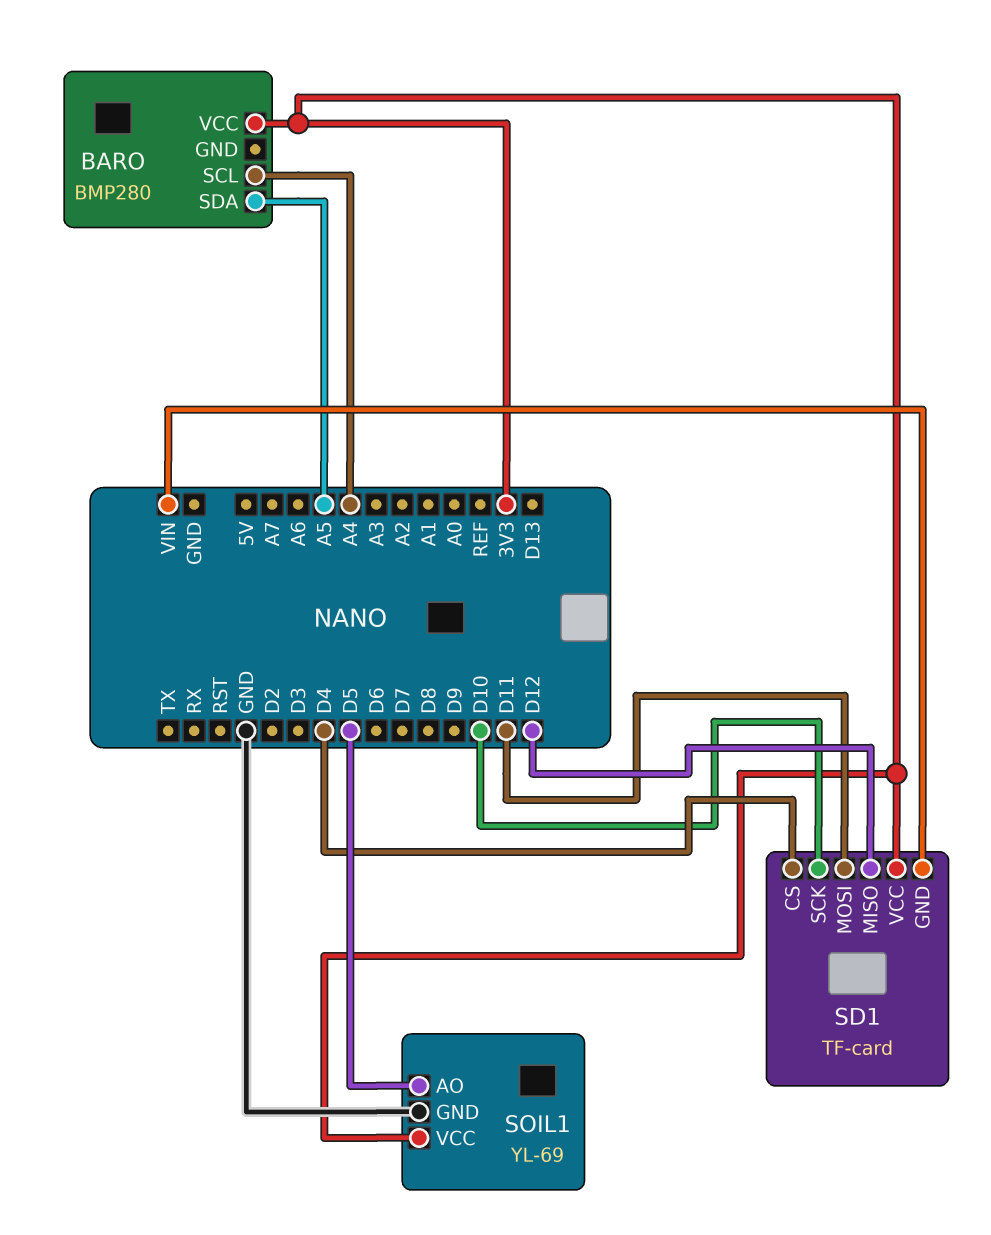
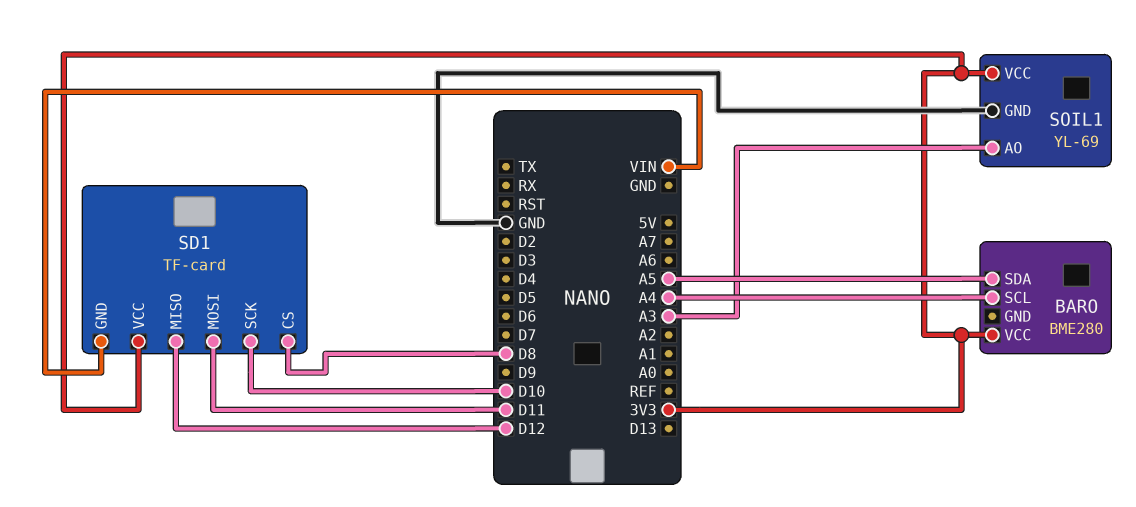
BARO: BMP280 -> BME280
SD1 pin CS: D4 -> D8
SOIL1 pin AO: D5 -> A3

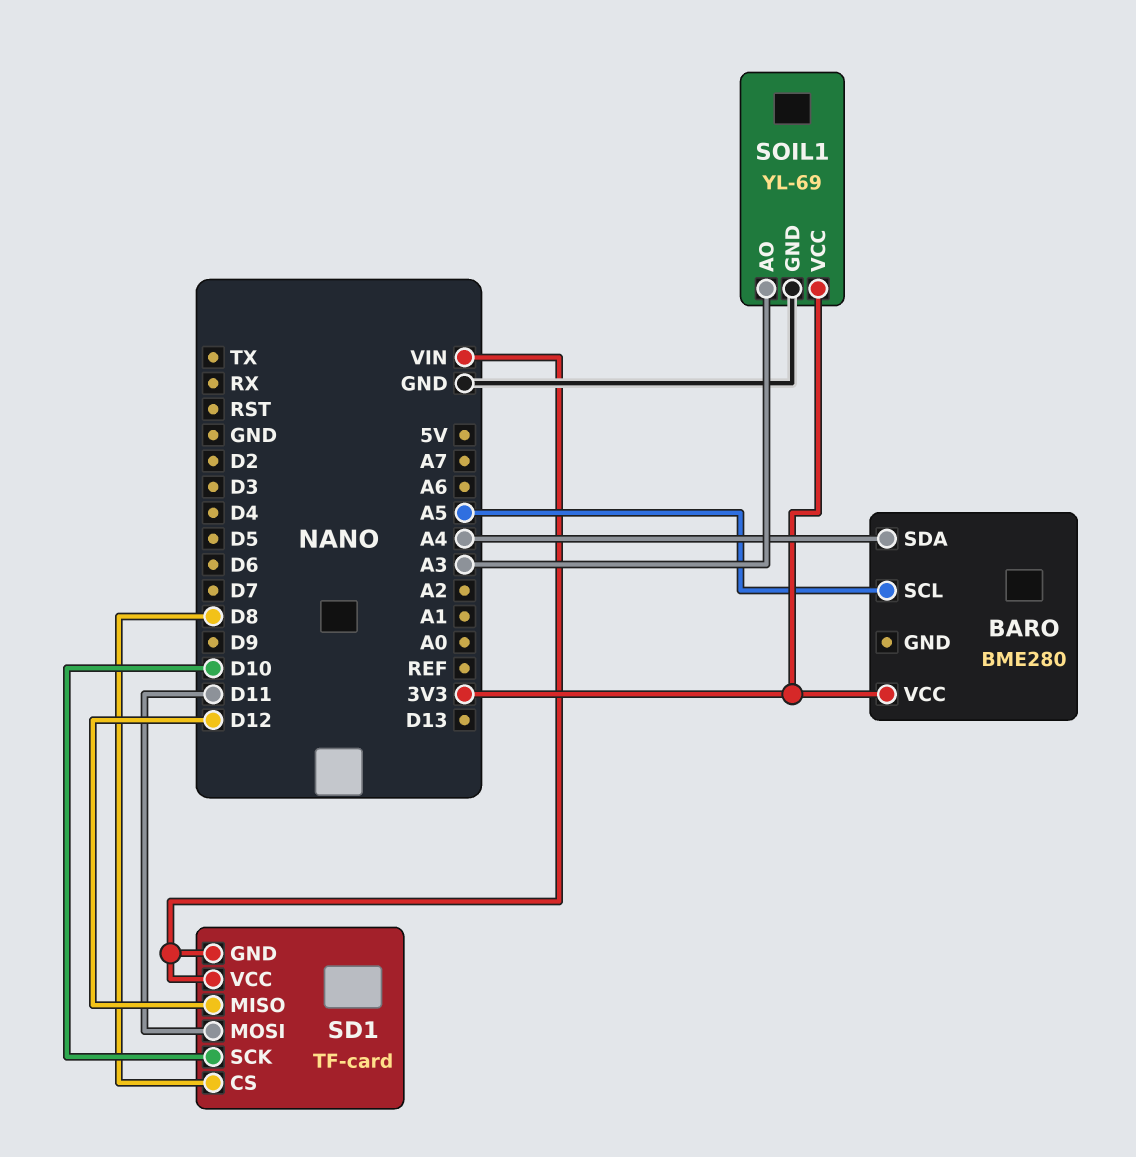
BARO pin SCL: A4 -> A5
BARO pin SDA: A5 -> A4
SD1 pin VCC: 3V3 -> VIN

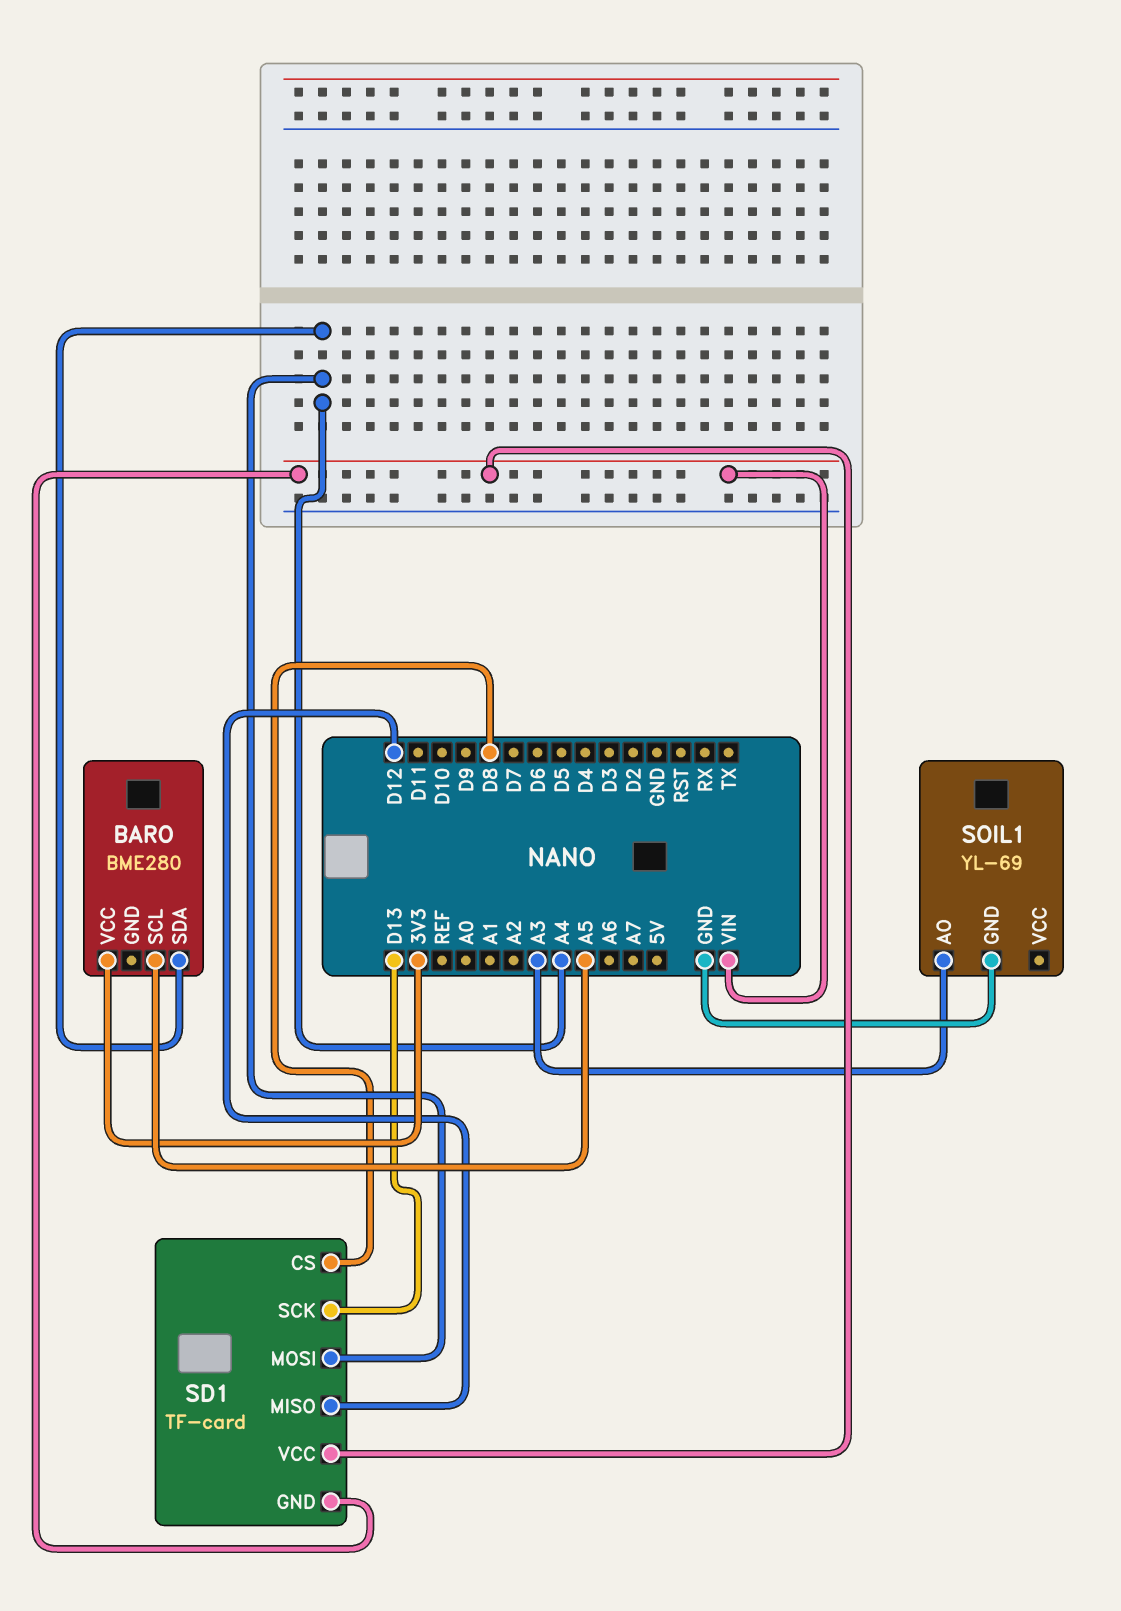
SD1 pin MOSI: D11 -> A4
SD1 pin SCK: D10 -> D13
SOIL1 pin VCC: 3V3 -> none

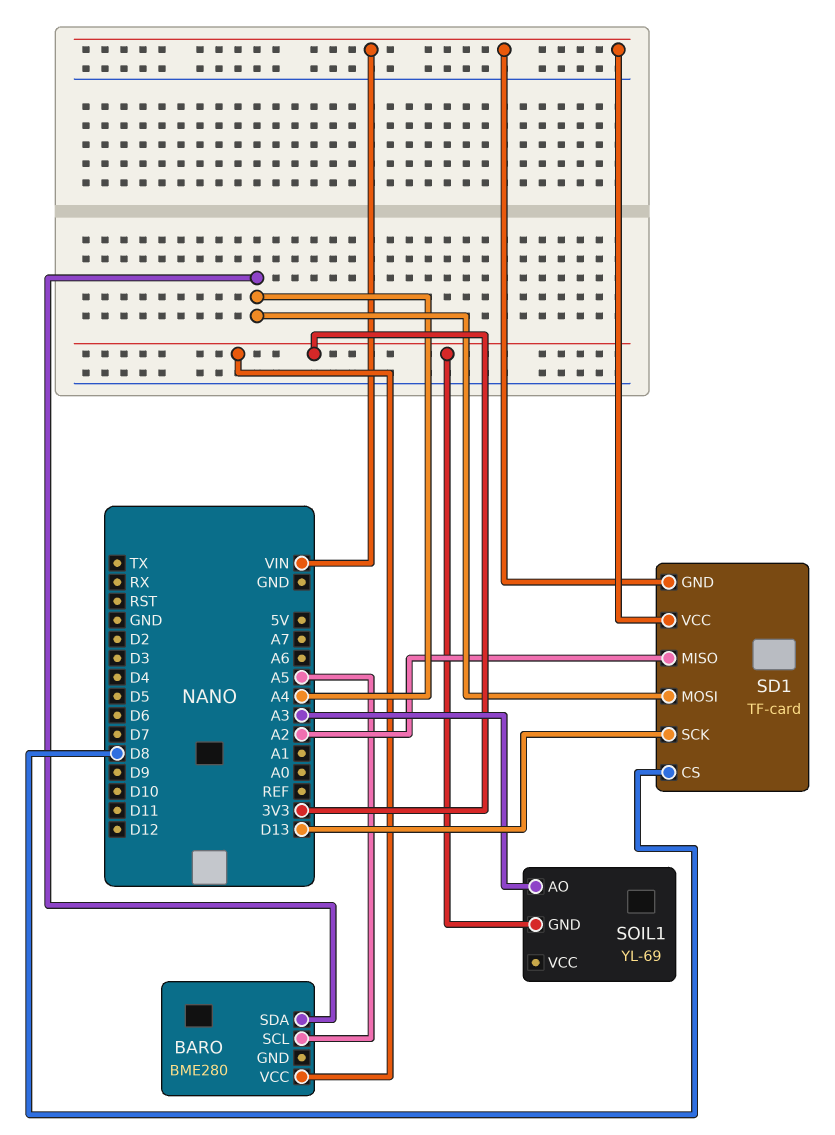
SD1 pin MISO: D12 -> A2
SOIL1 pin GND: GND -> 3V3

